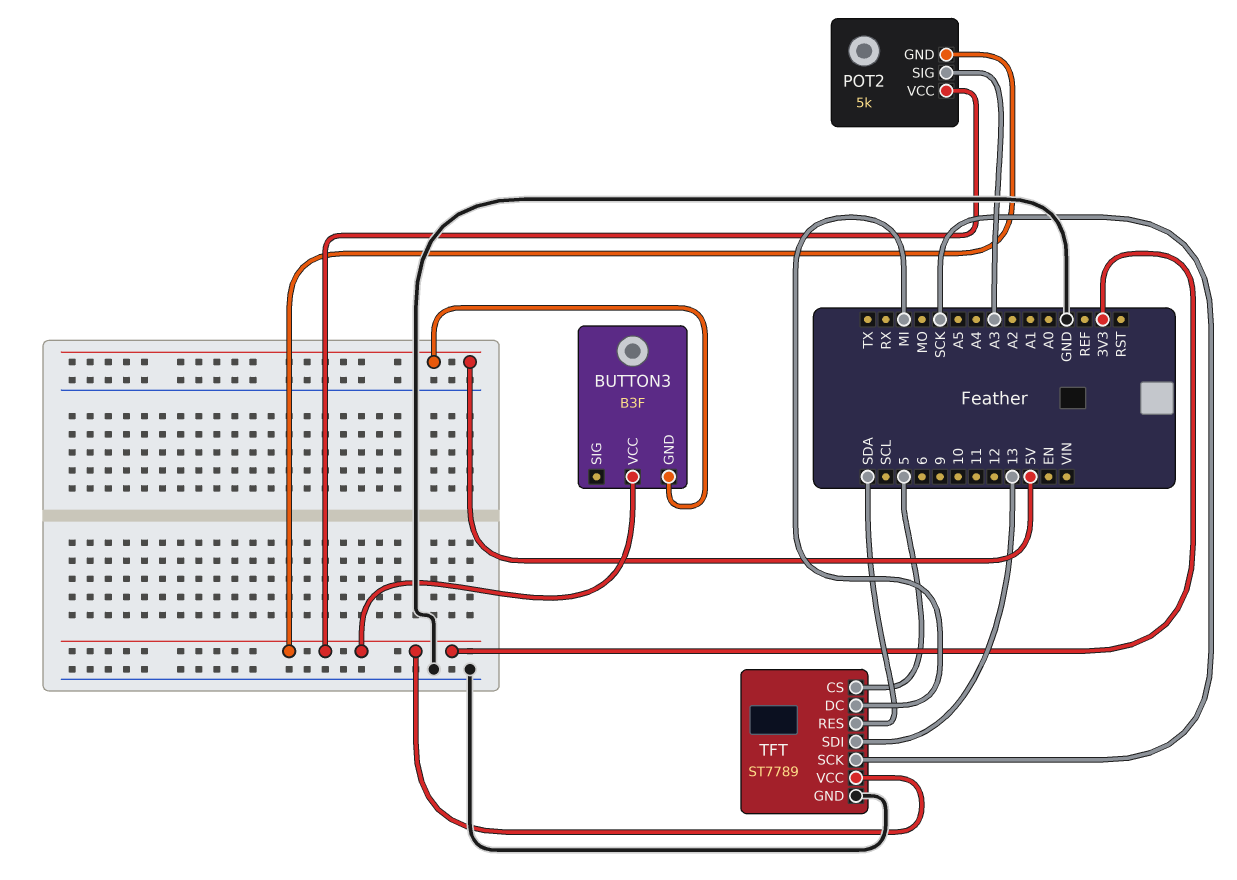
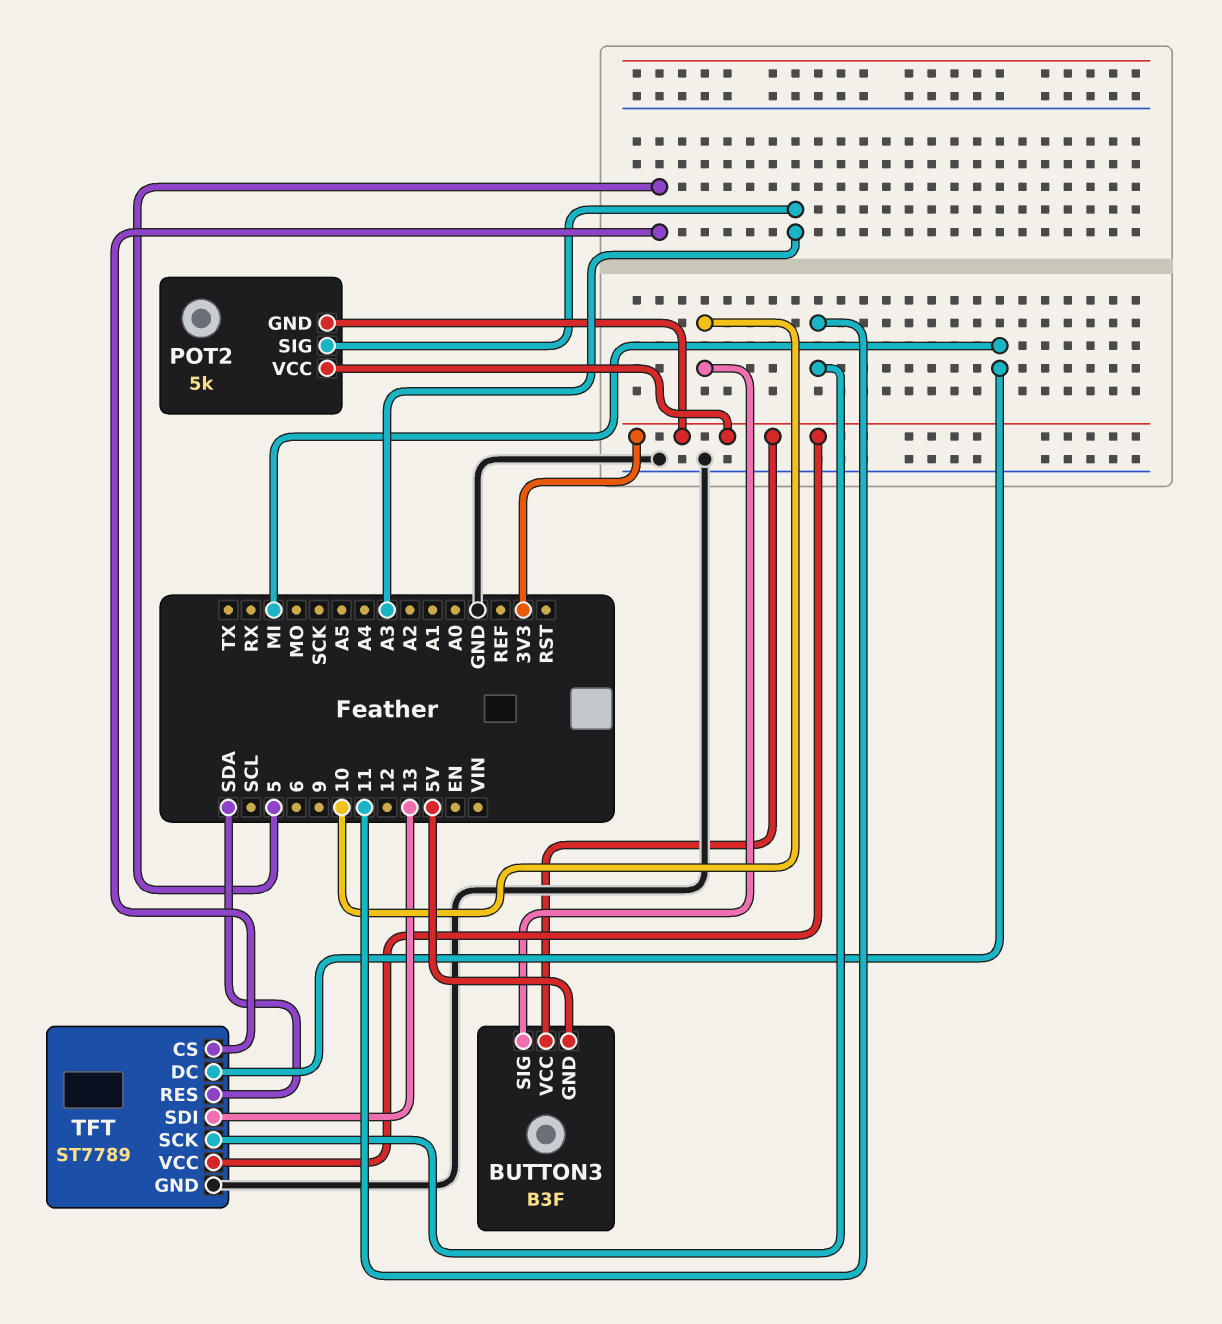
BUTTON3 pin SIG: none -> 10
TFT pin SCK: SCK -> 11

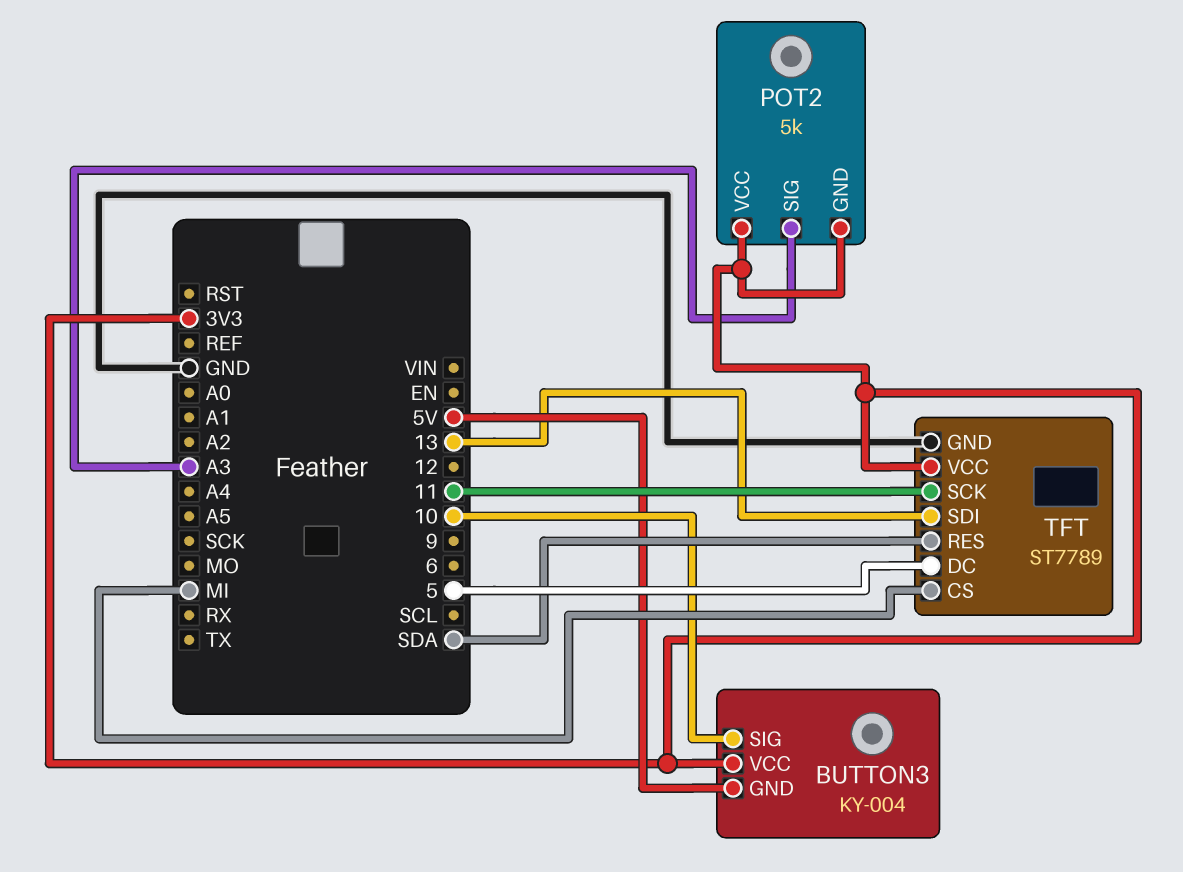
BUTTON3: B3F -> KY-004
TFT pin CS: 5 -> MI
TFT pin DC: MI -> 5

